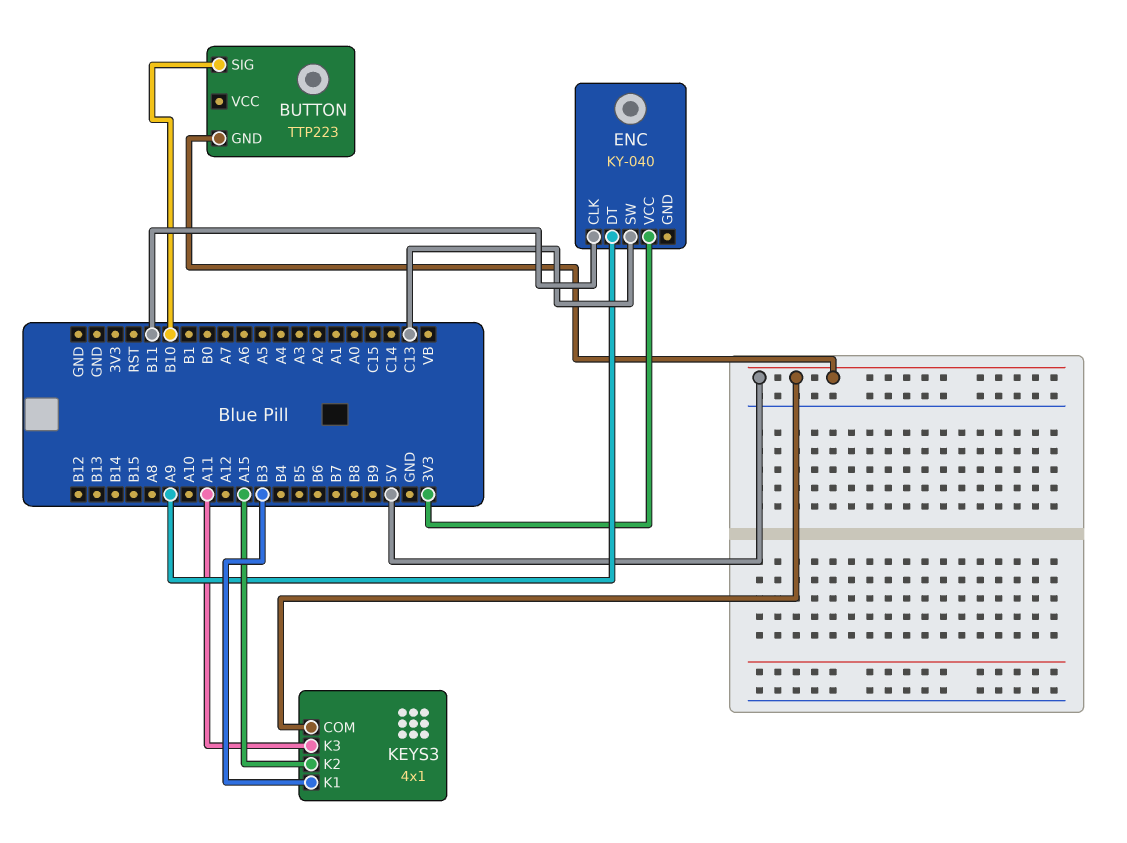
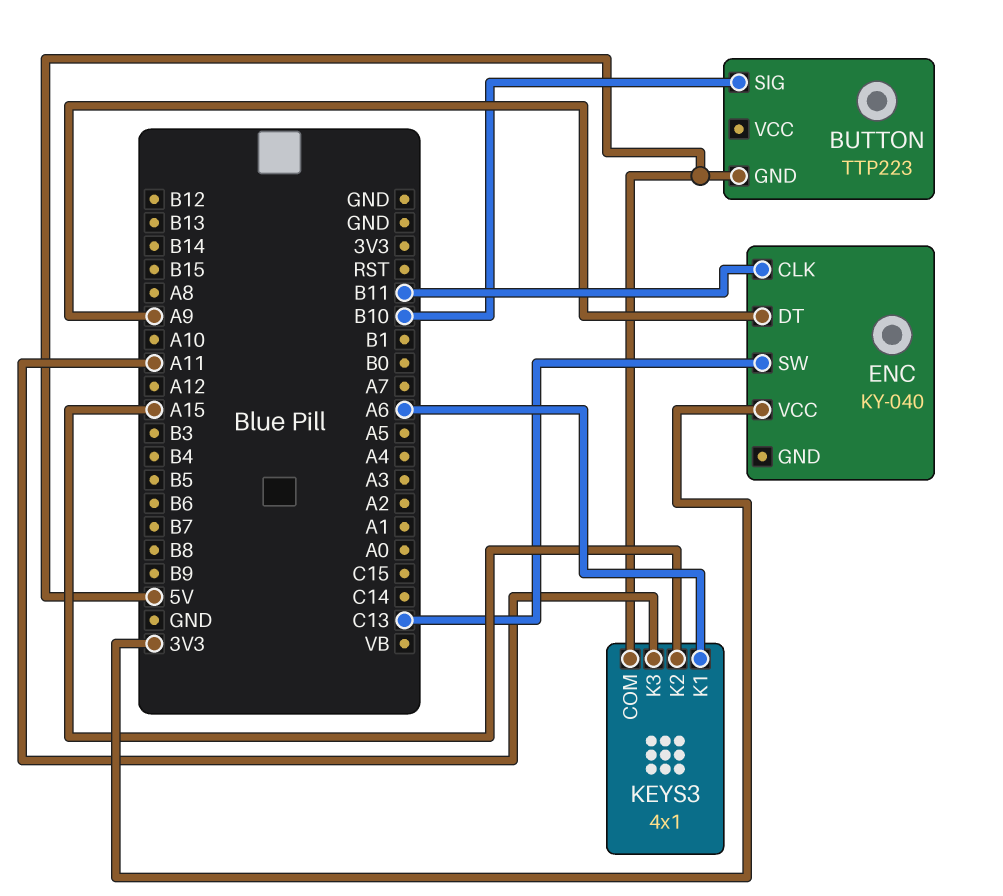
KEYS3 pin K1: B3 -> A6

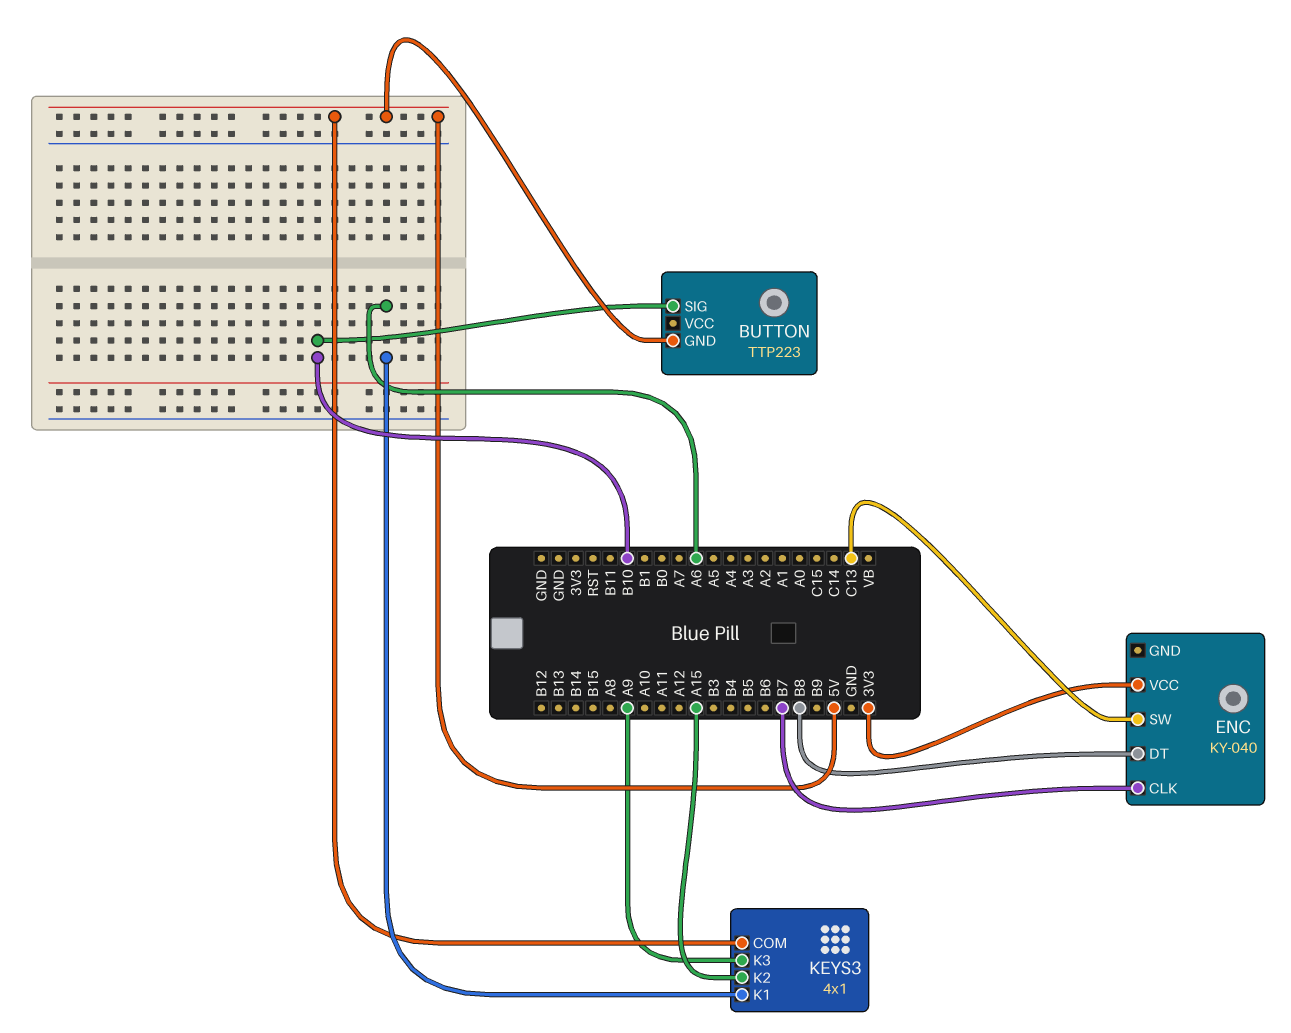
ENC pin CLK: B11 -> B7
ENC pin DT: A9 -> B8
KEYS3 pin K3: A11 -> A9

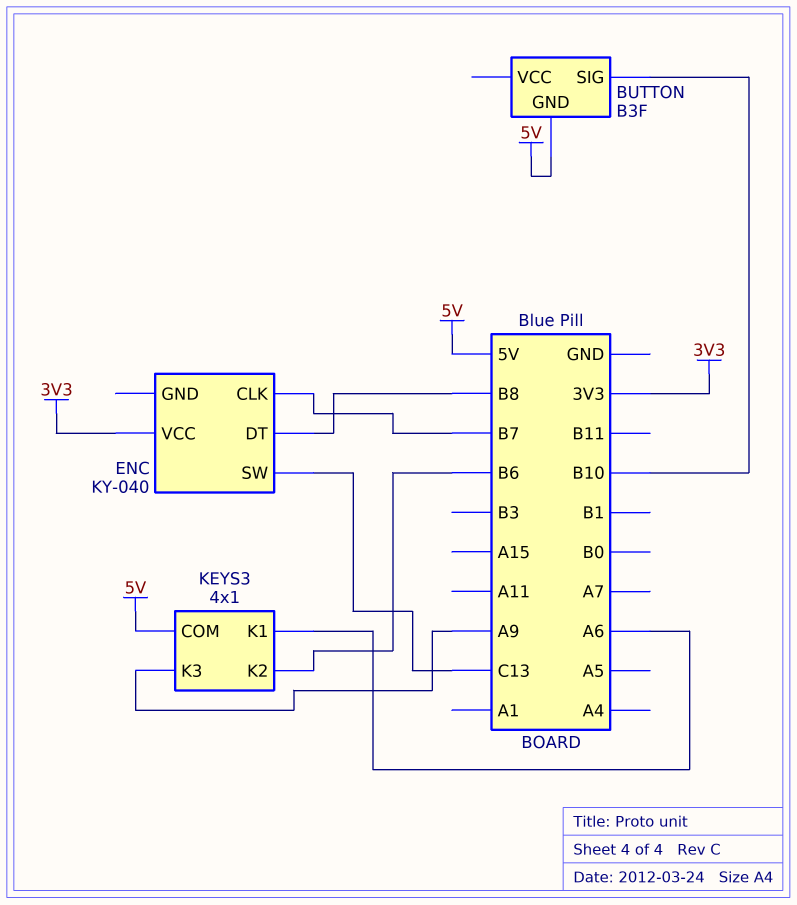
BUTTON: TTP223 -> B3F
KEYS3 pin K2: A15 -> B6

